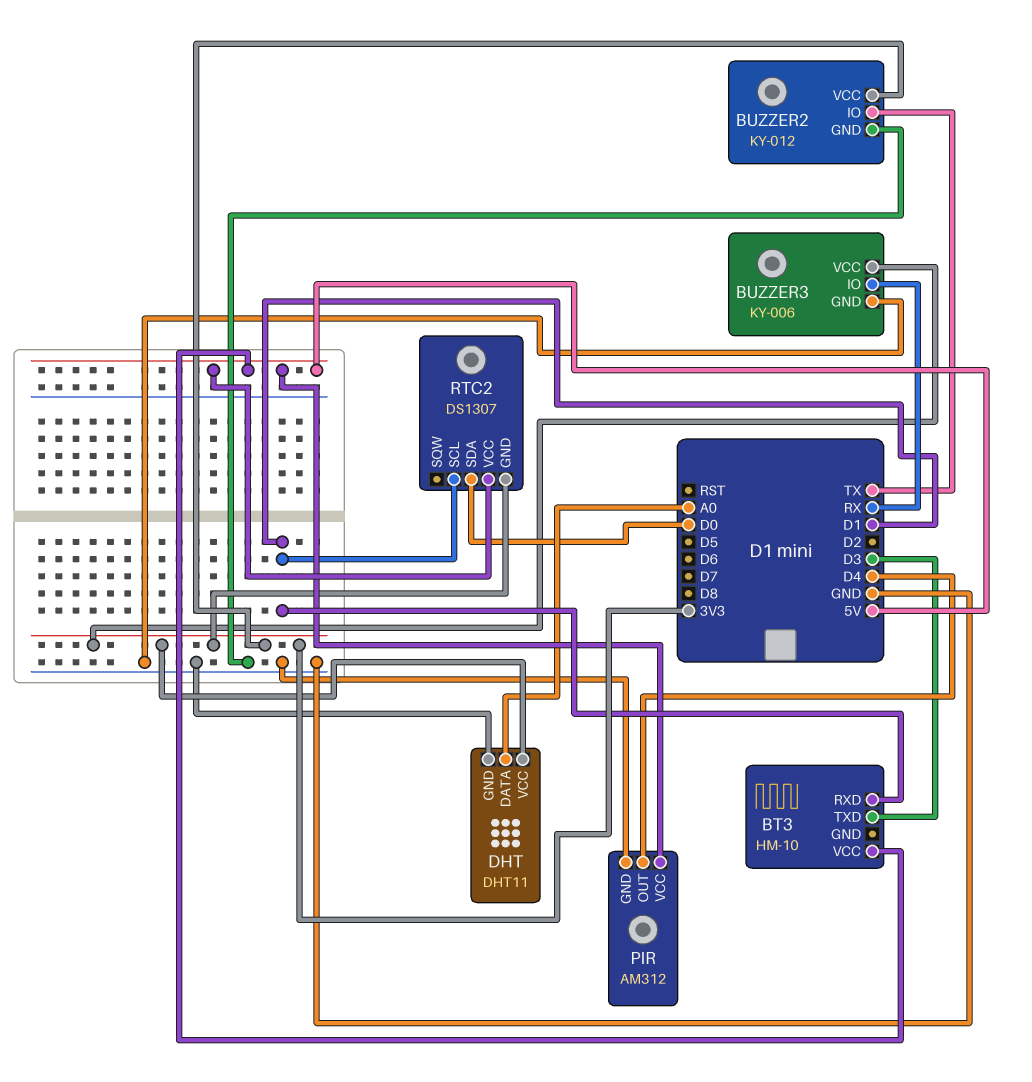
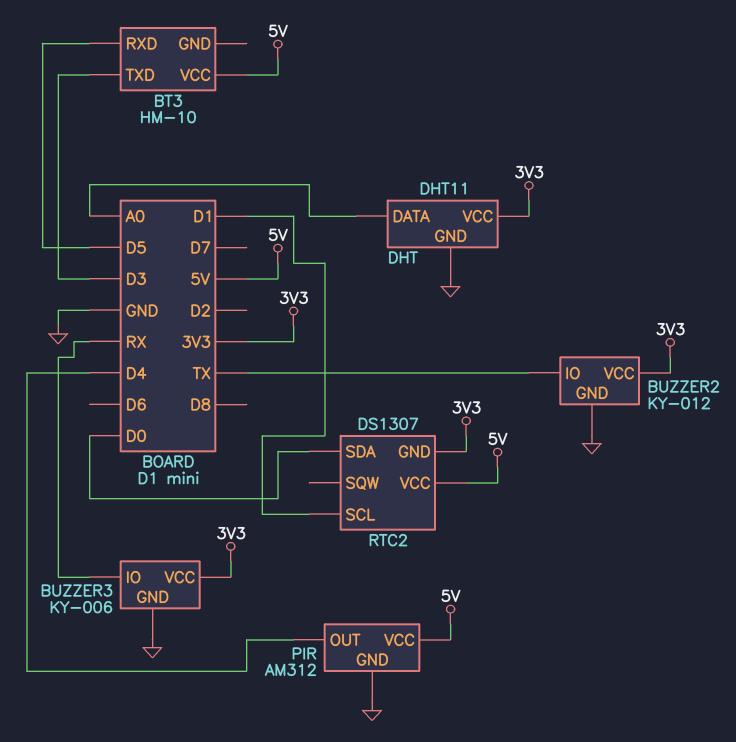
BT3 pin RXD: D1 -> D5

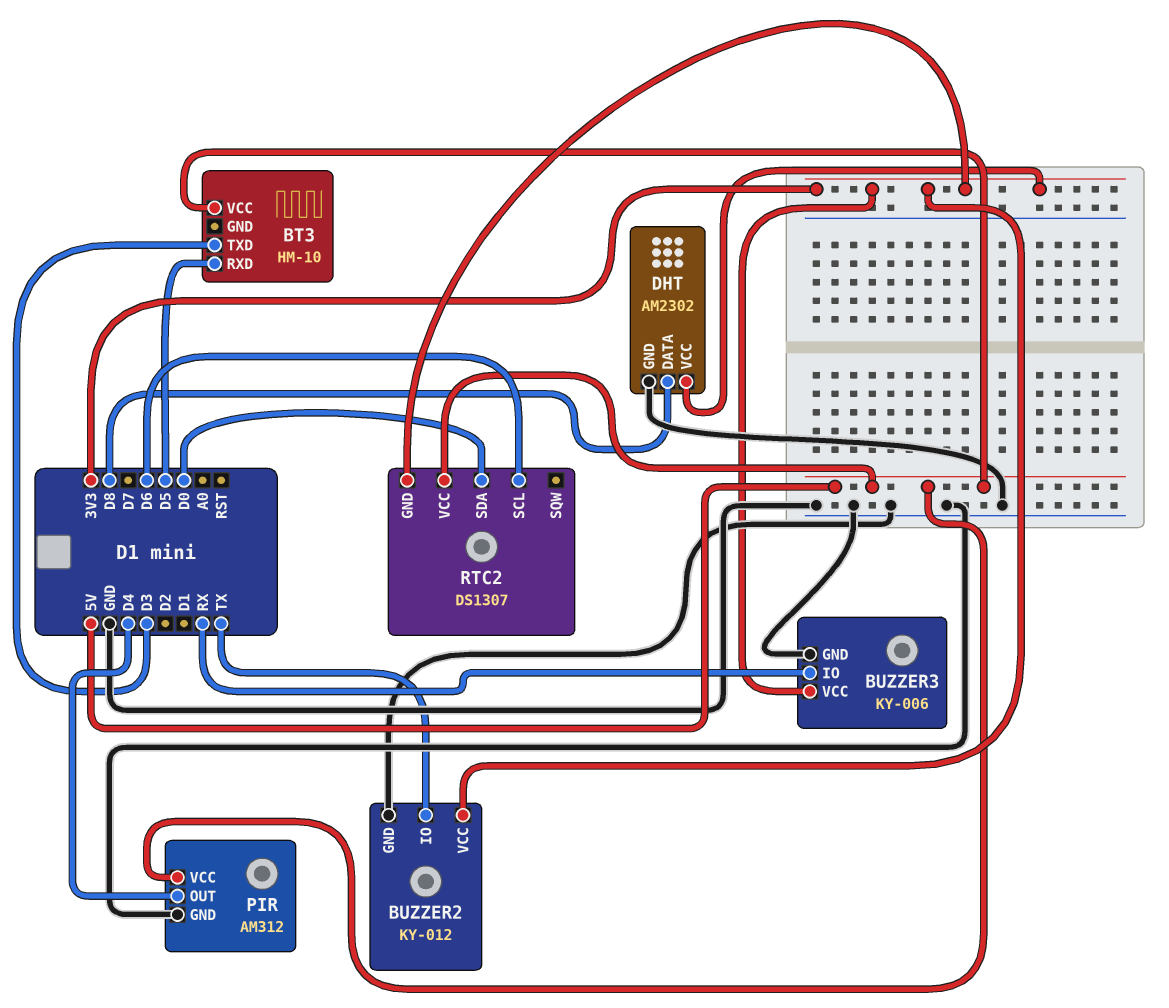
DHT: DHT11 -> AM2302
DHT pin DATA: A0 -> D8
RTC2 pin SCL: D1 -> D6

